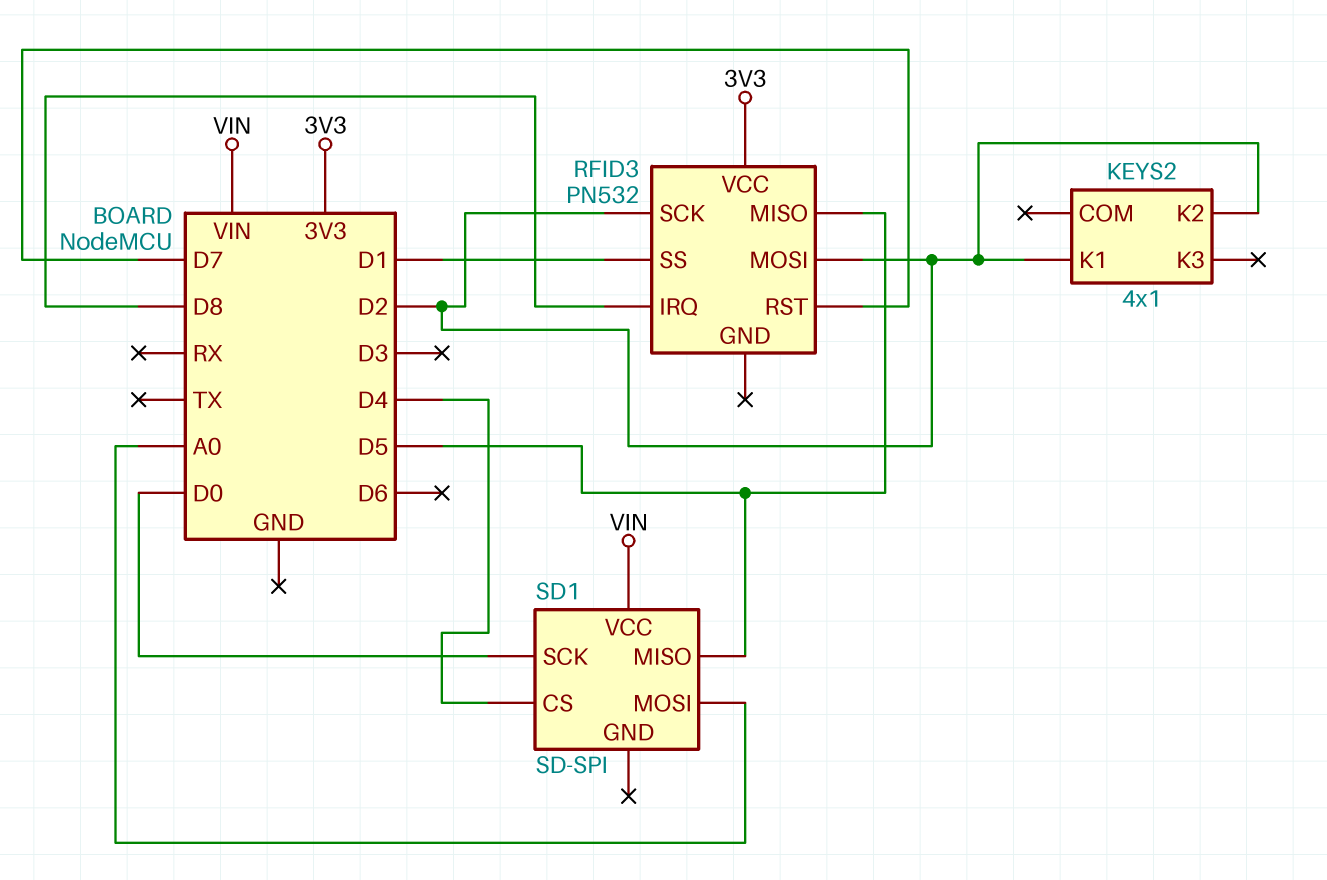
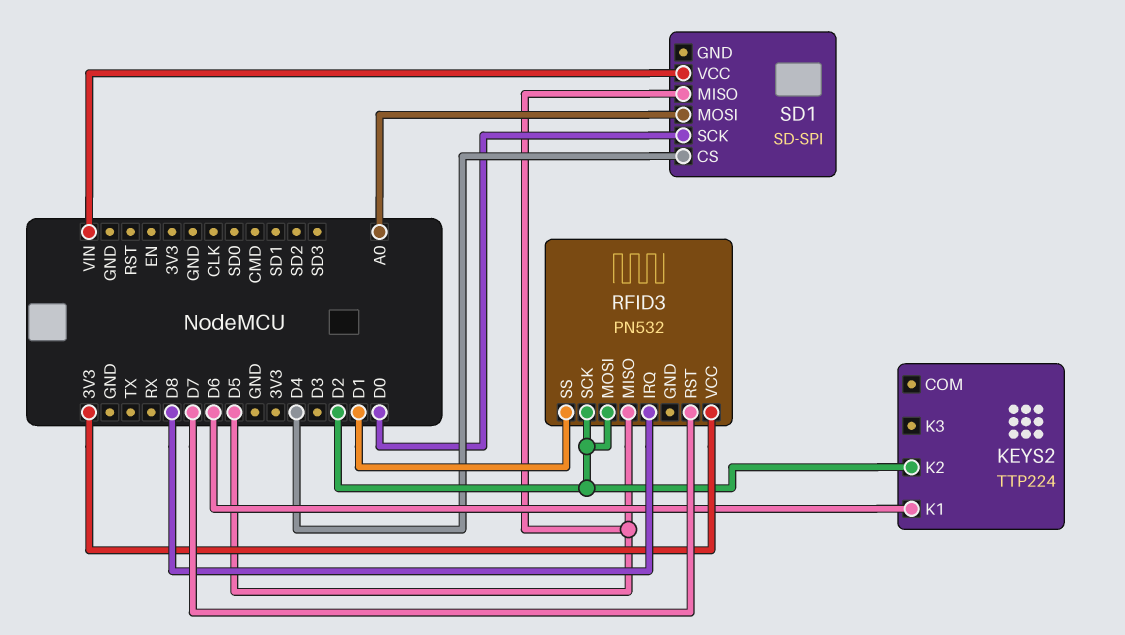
KEYS2: 4x1 -> TTP224
KEYS2 pin K1: D2 -> D6

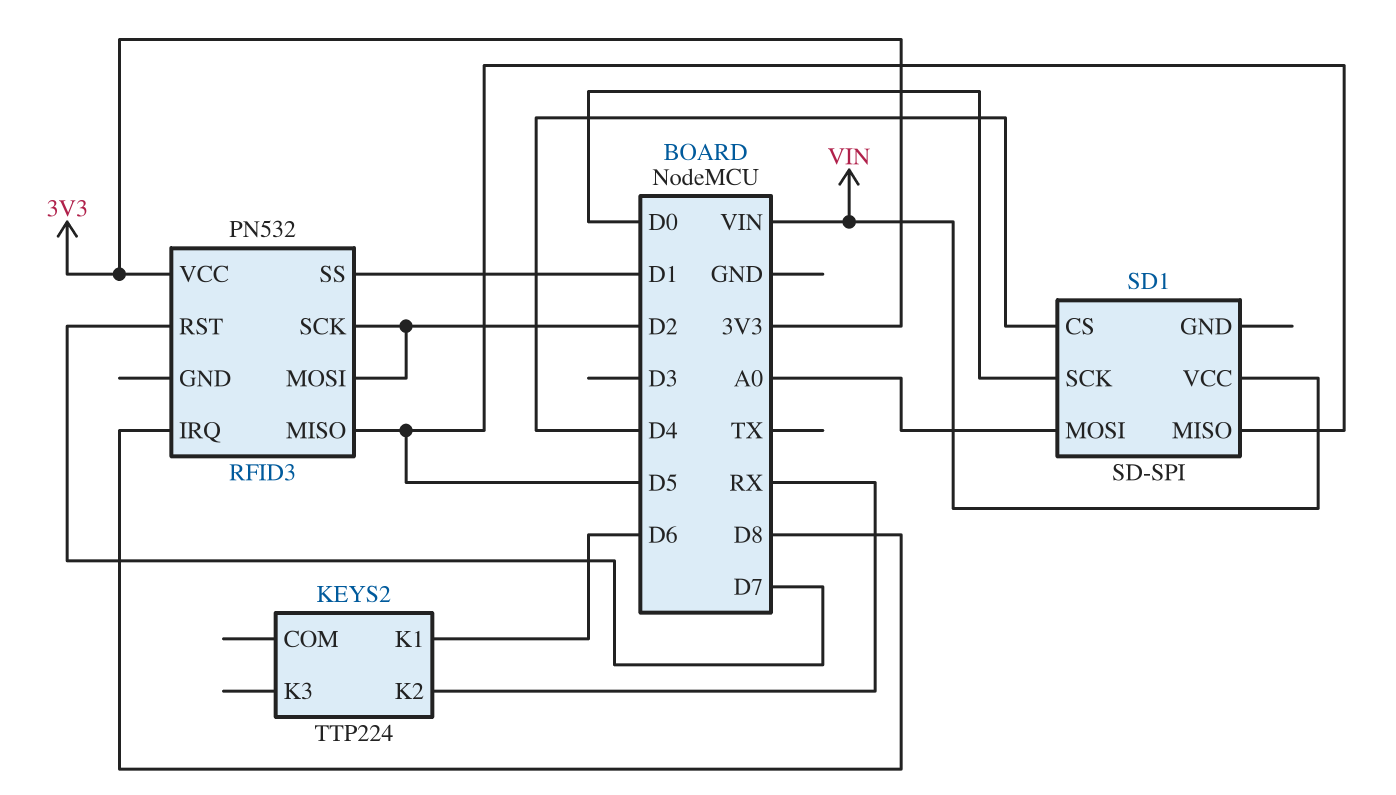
KEYS2 pin K2: D2 -> RX

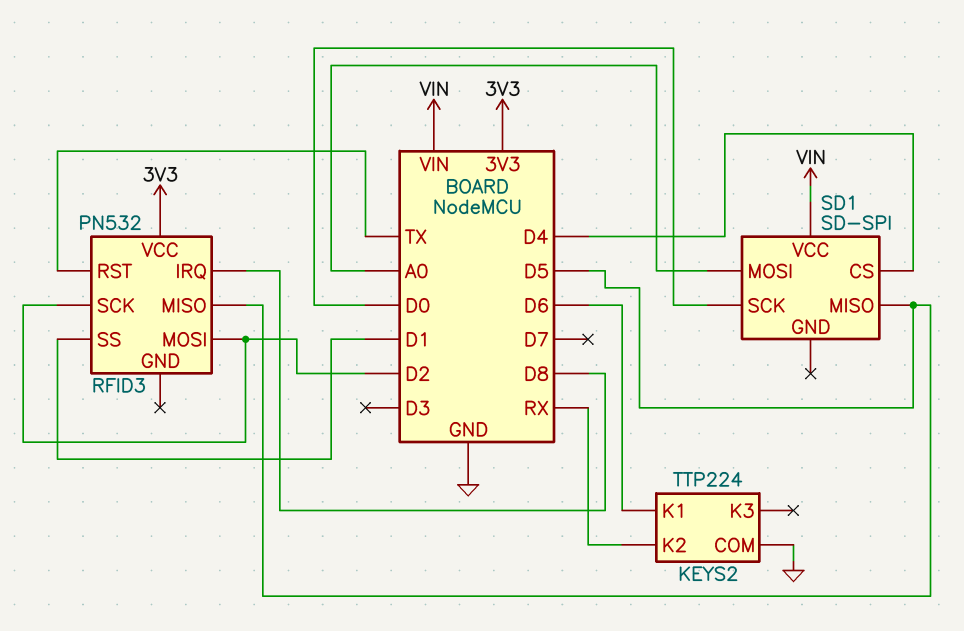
KEYS2 pin COM: none -> GND
RFID3 pin RST: D7 -> TX

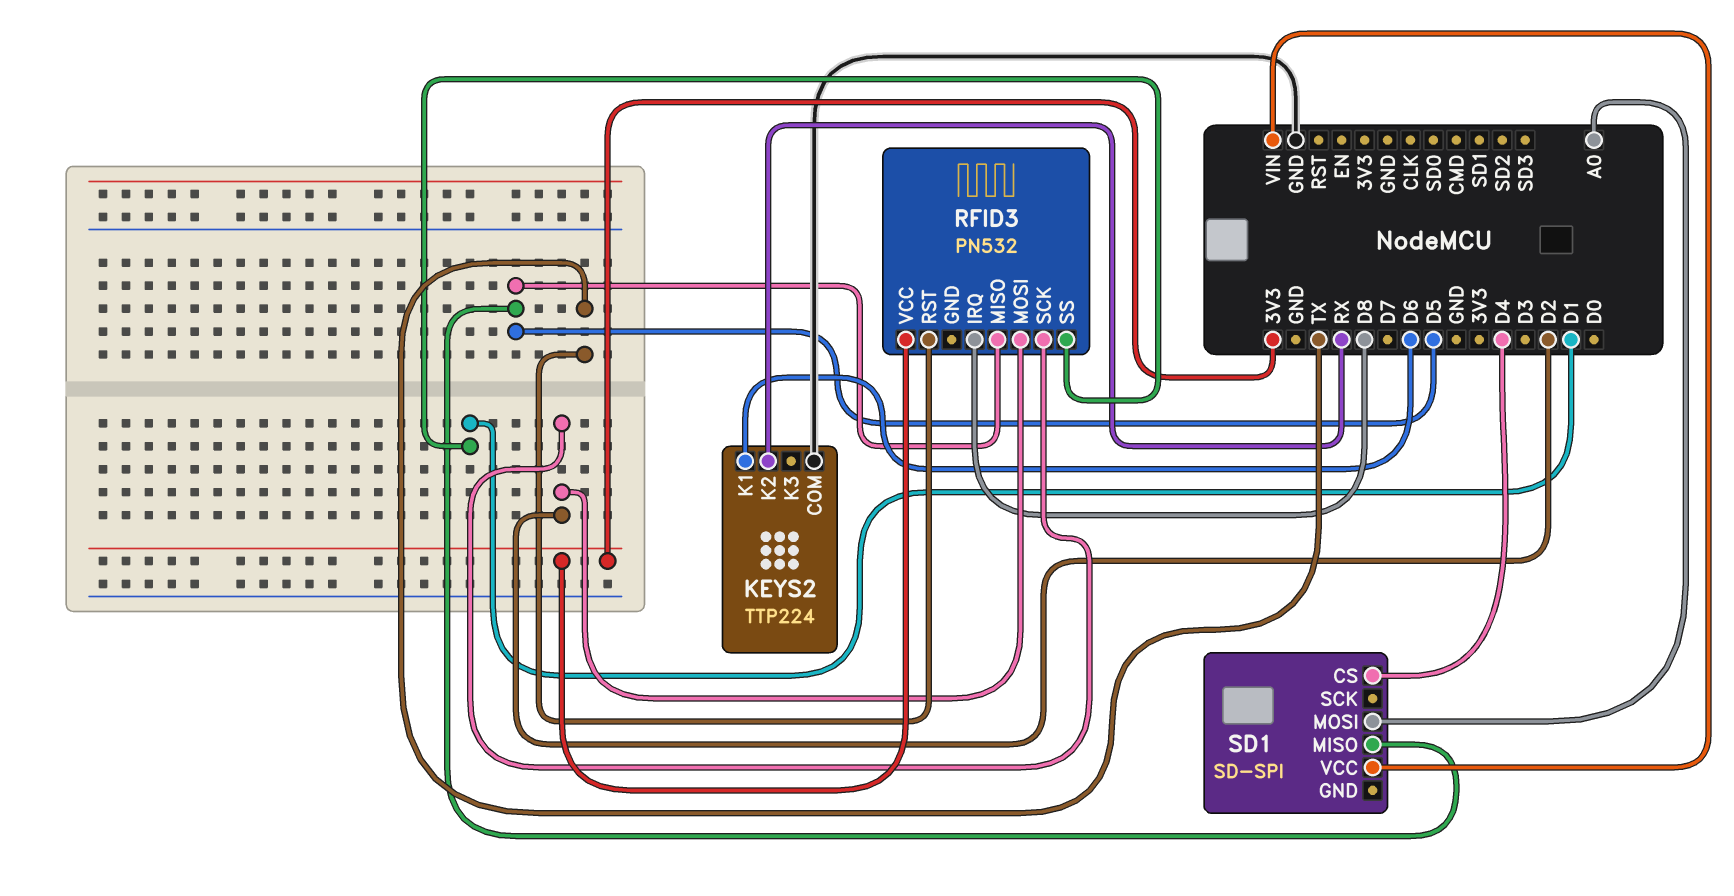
SD1 pin SCK: D0 -> none

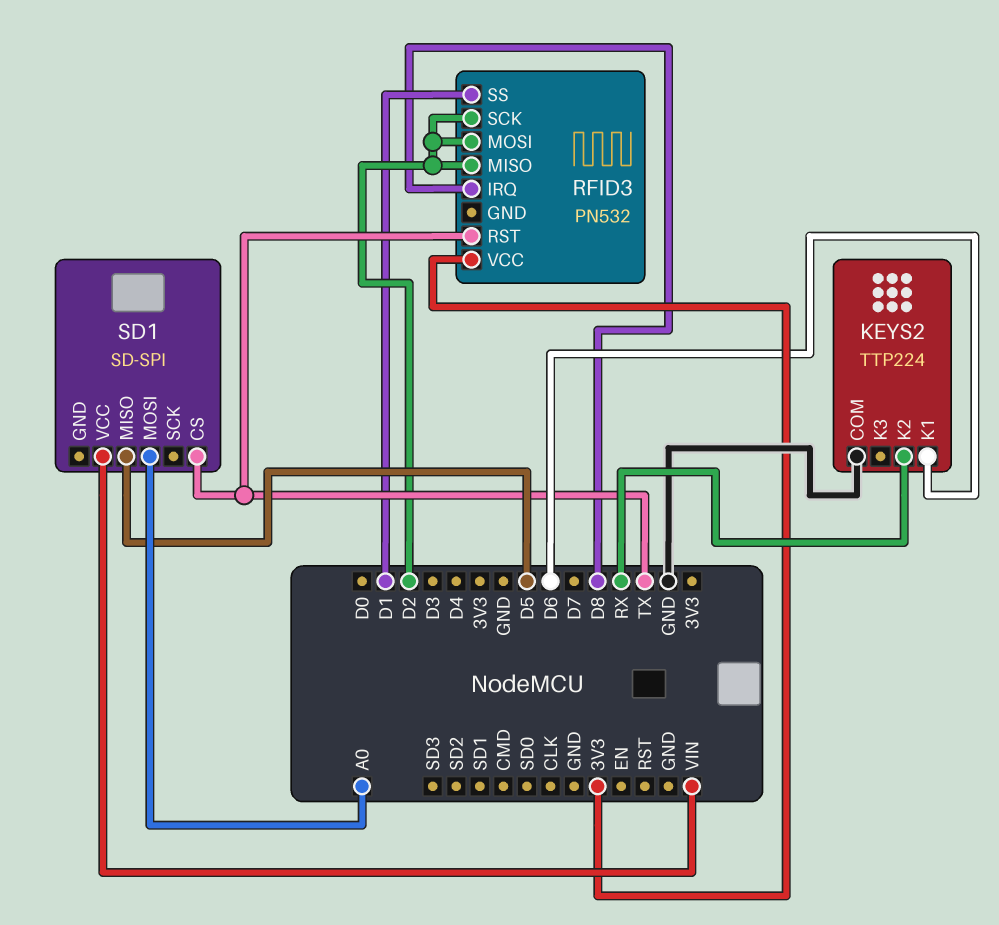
RFID3 pin MISO: D5 -> D2
SD1 pin CS: D4 -> TX

